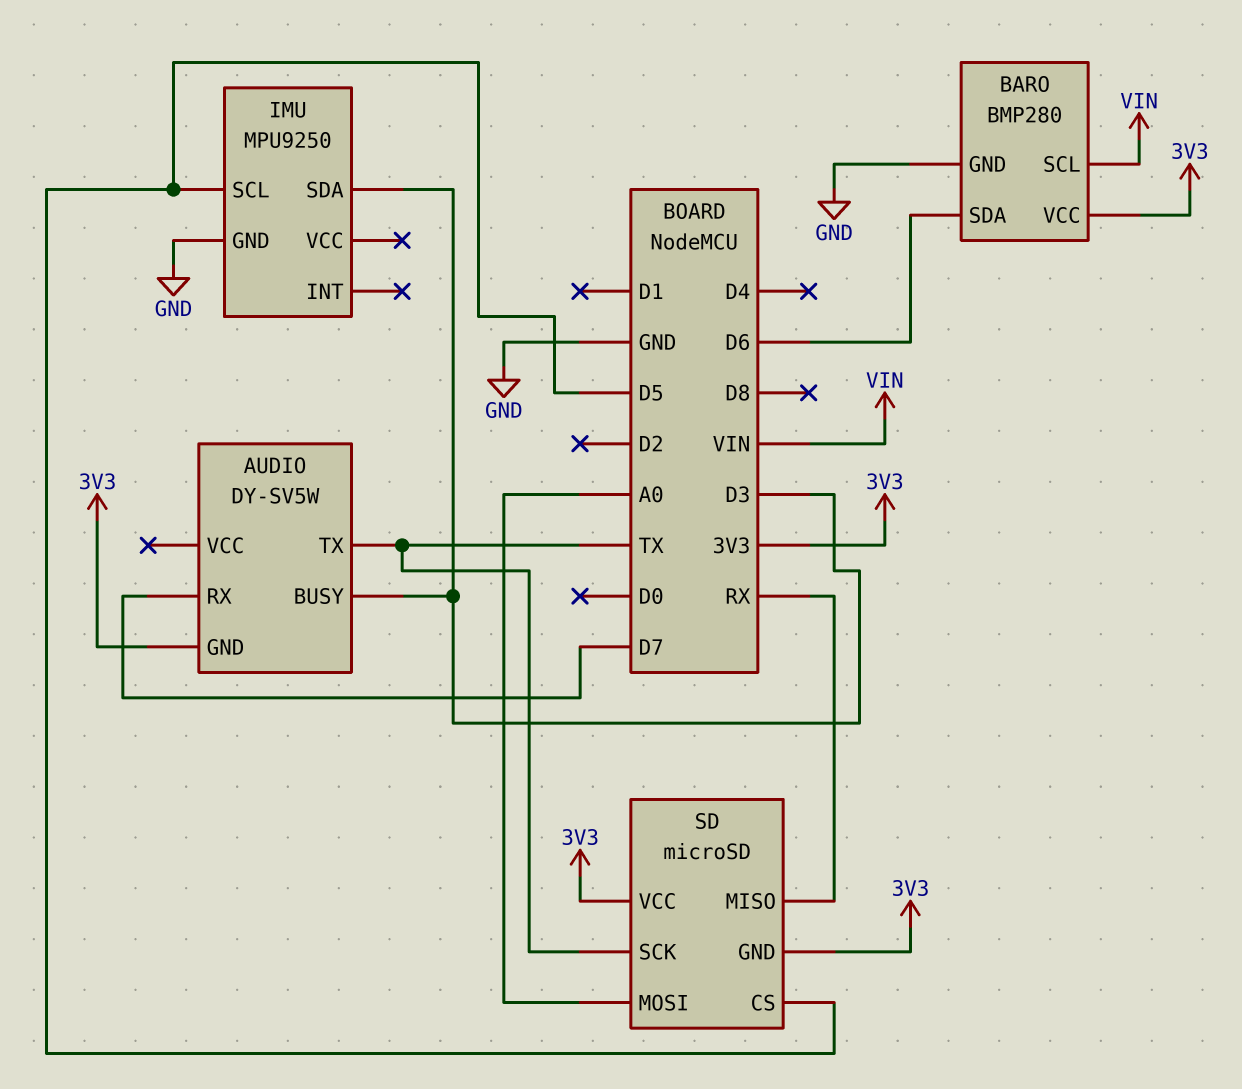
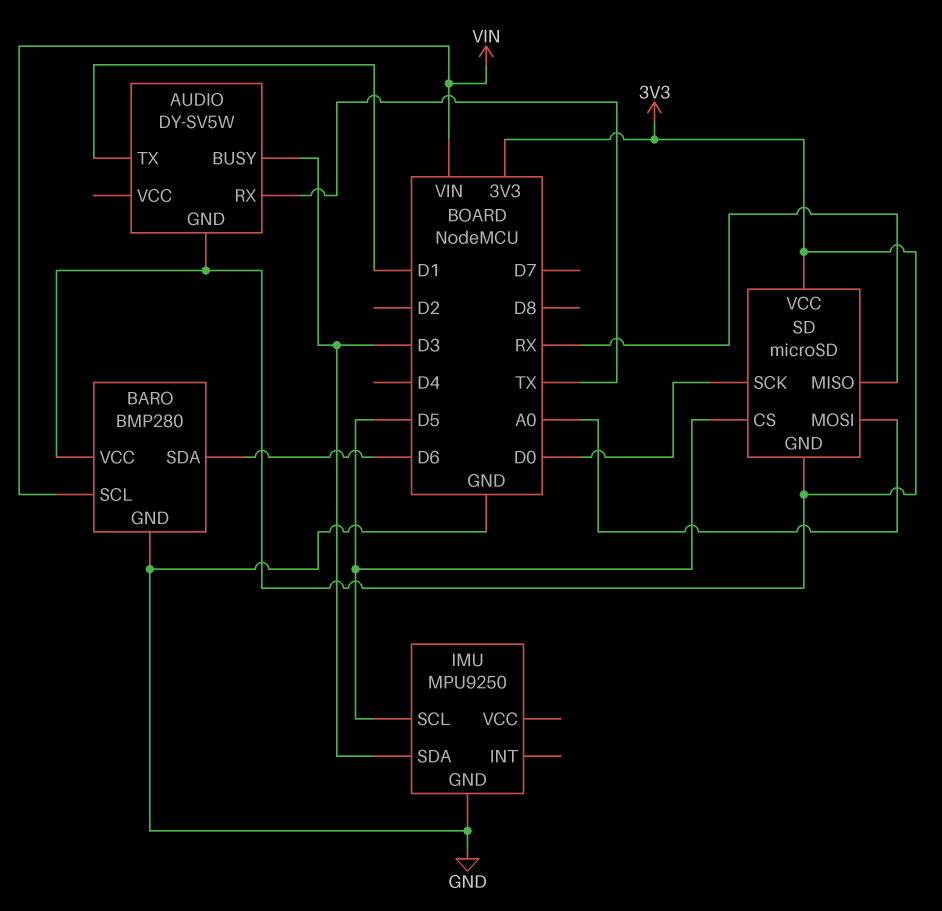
AUDIO pin RX: D7 -> TX
AUDIO pin TX: TX -> D1
SD pin SCK: TX -> D0

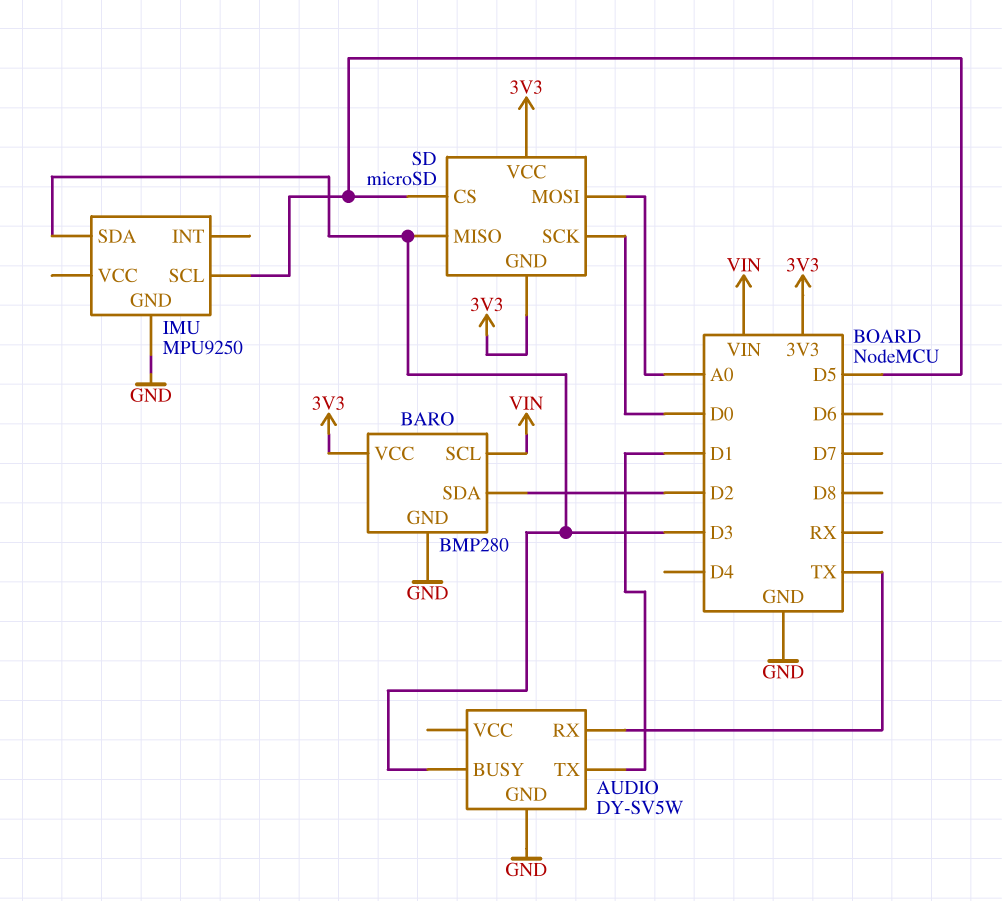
AUDIO pin GND: 3V3 -> GND
BARO pin SDA: D6 -> D2
SD pin MISO: RX -> D3

